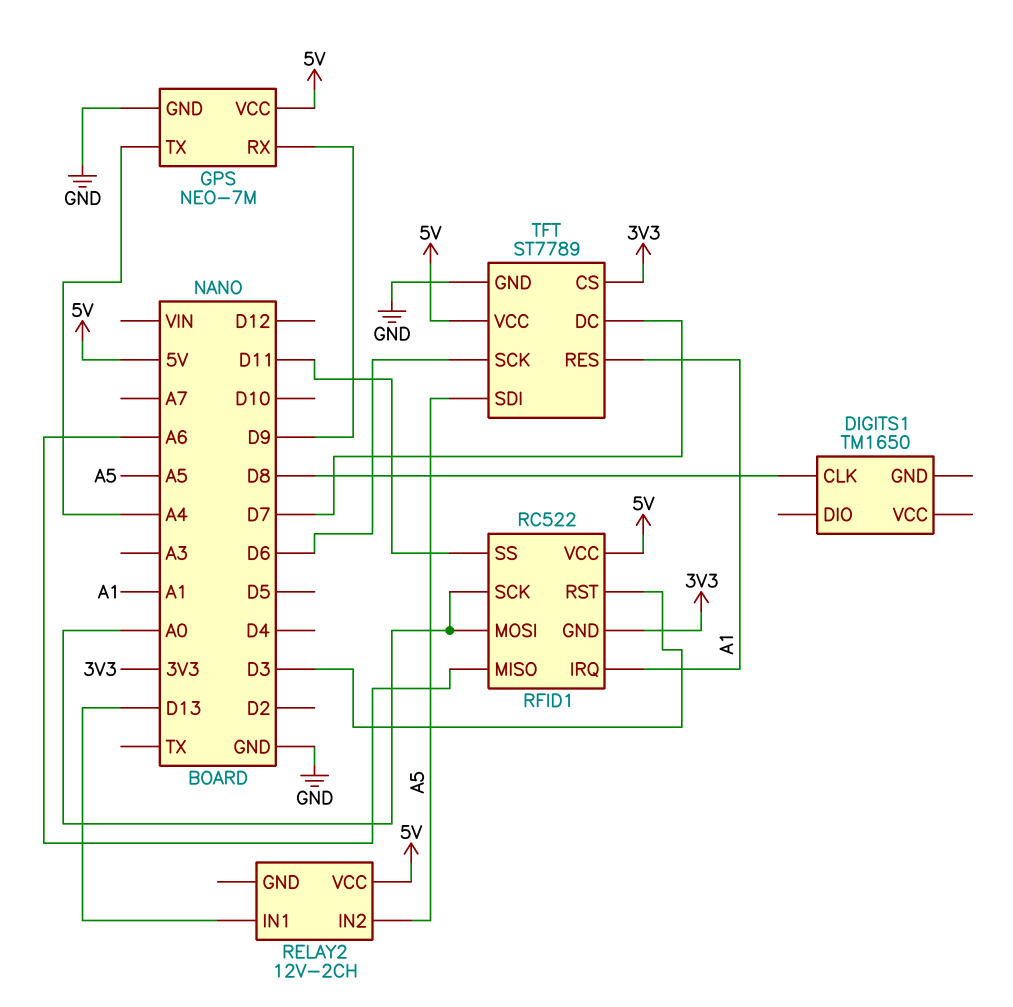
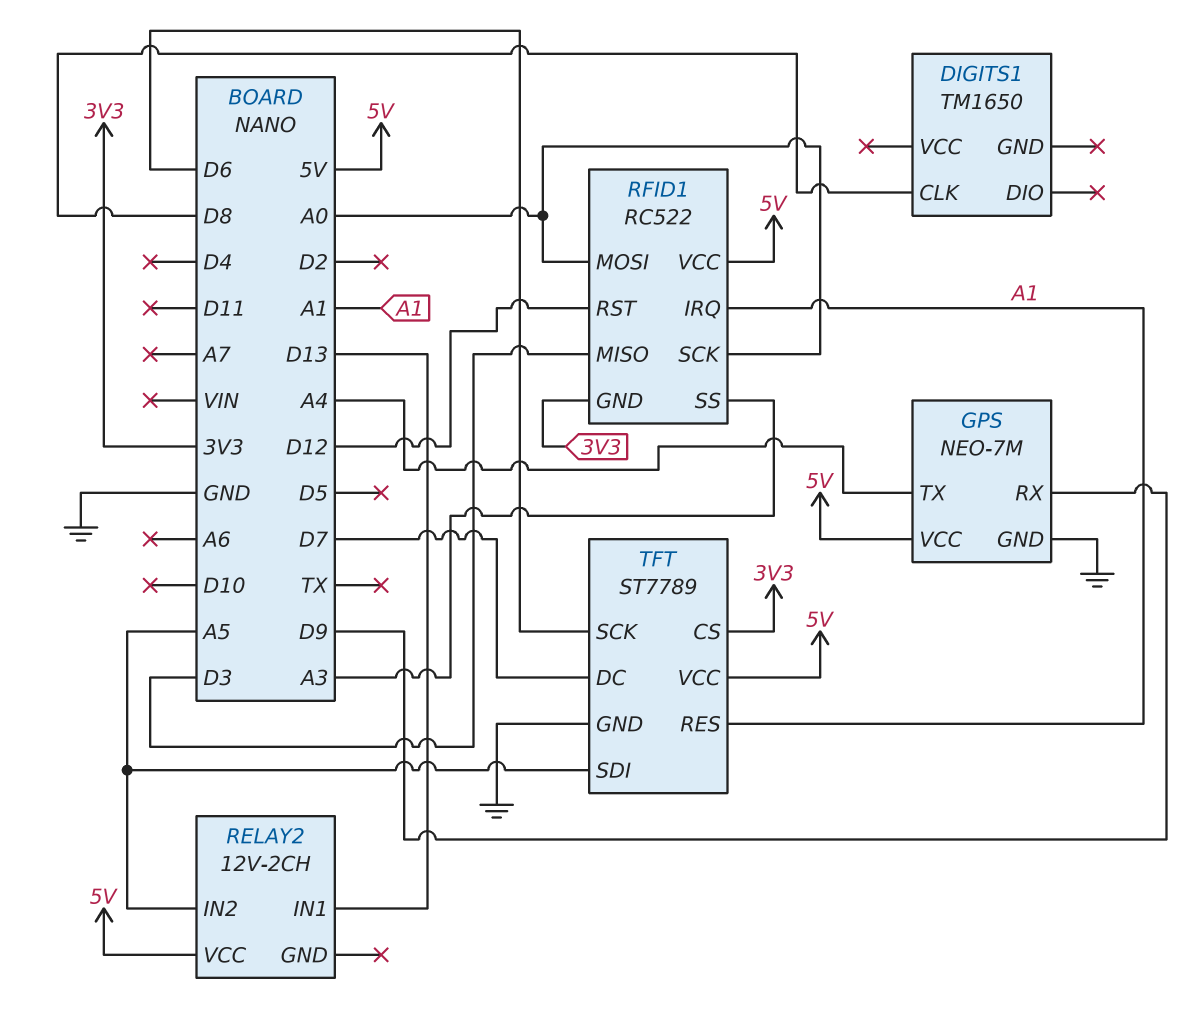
RFID1 pin MISO: A6 -> D3
RFID1 pin RST: D3 -> D12
RFID1 pin SS: D11 -> A3

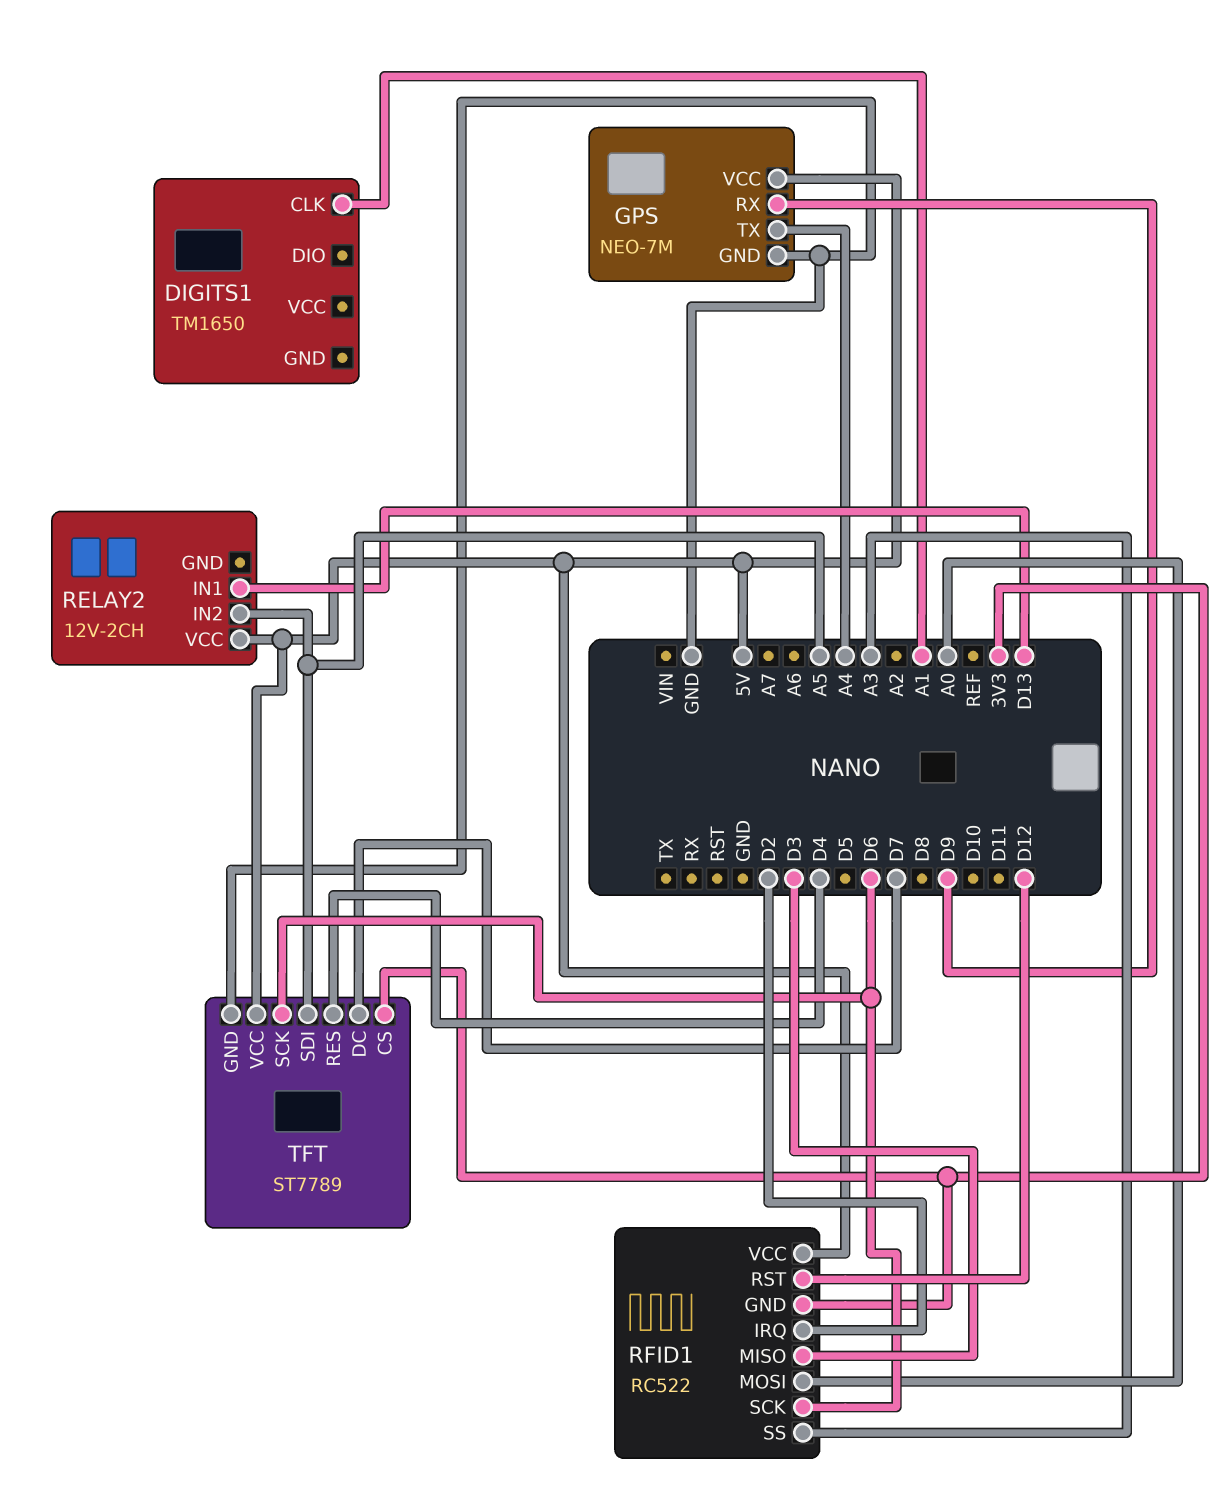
DIGITS1 pin CLK: D8 -> A1
RFID1 pin IRQ: A1 -> D2
RFID1 pin SCK: A0 -> D6
TFT pin RES: A1 -> D4

